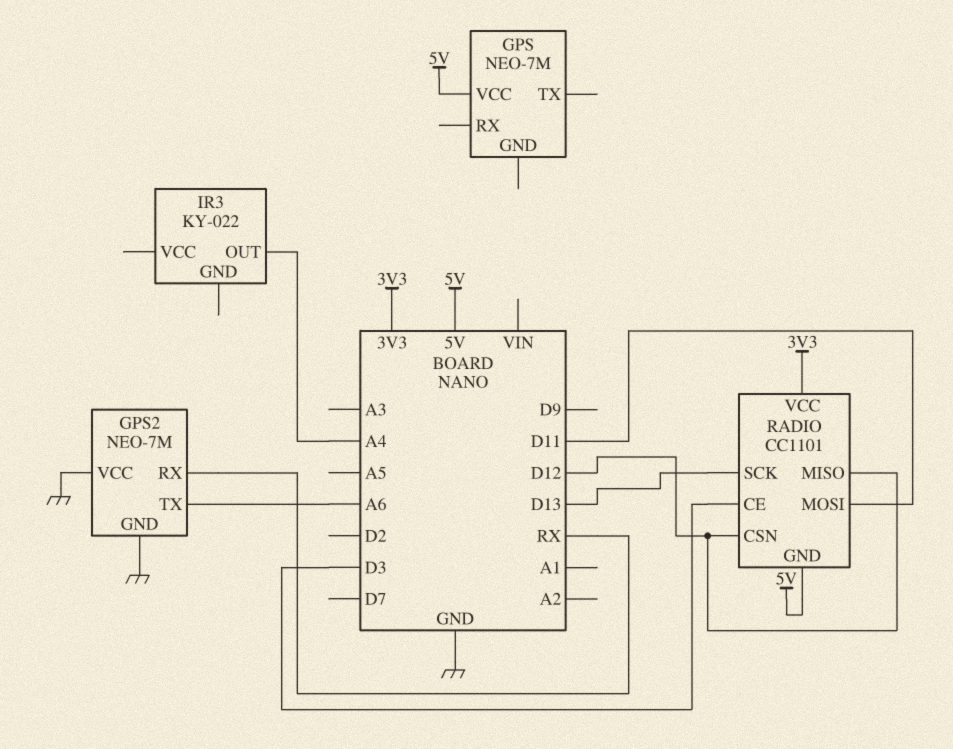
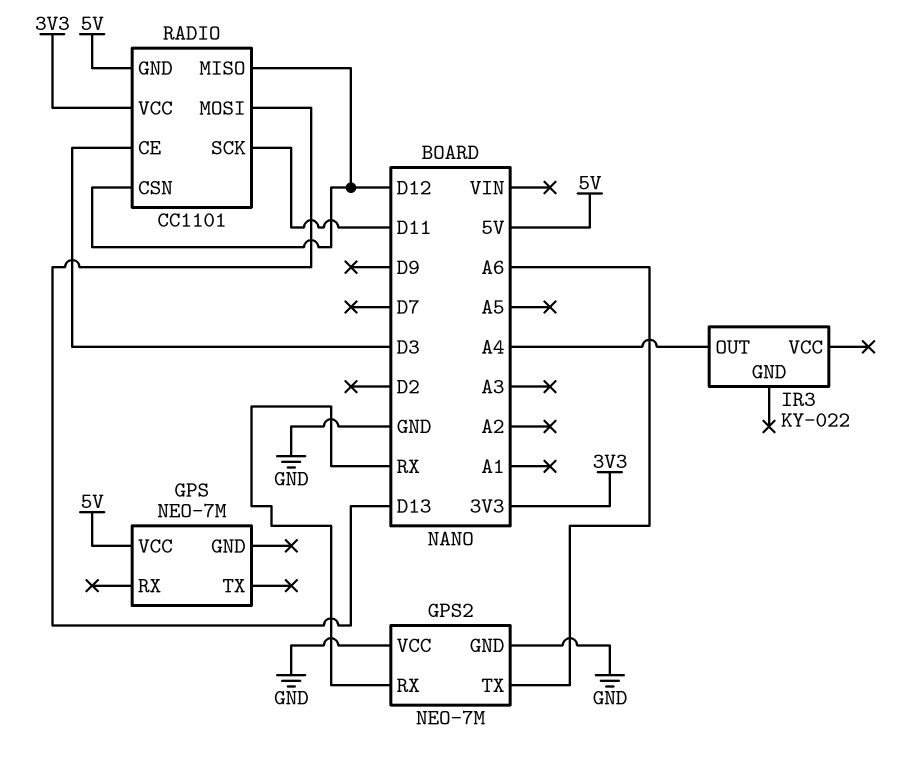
RADIO pin MOSI: D11 -> D13
RADIO pin SCK: D13 -> D11

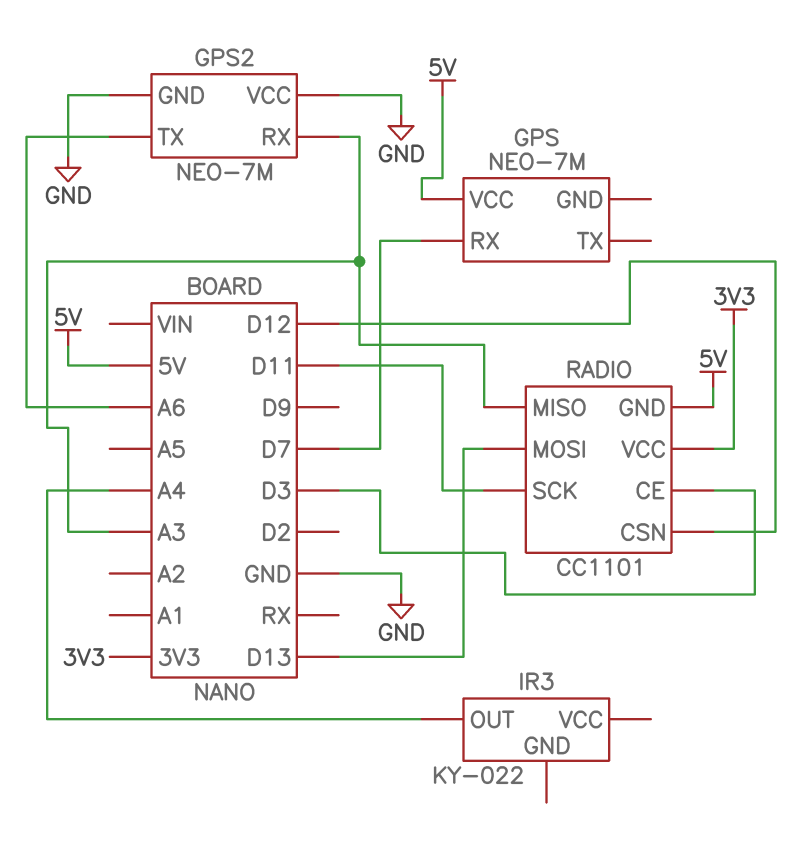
GPS pin RX: none -> D7
GPS2 pin RX: RX -> A3
RADIO pin MISO: D12 -> A3

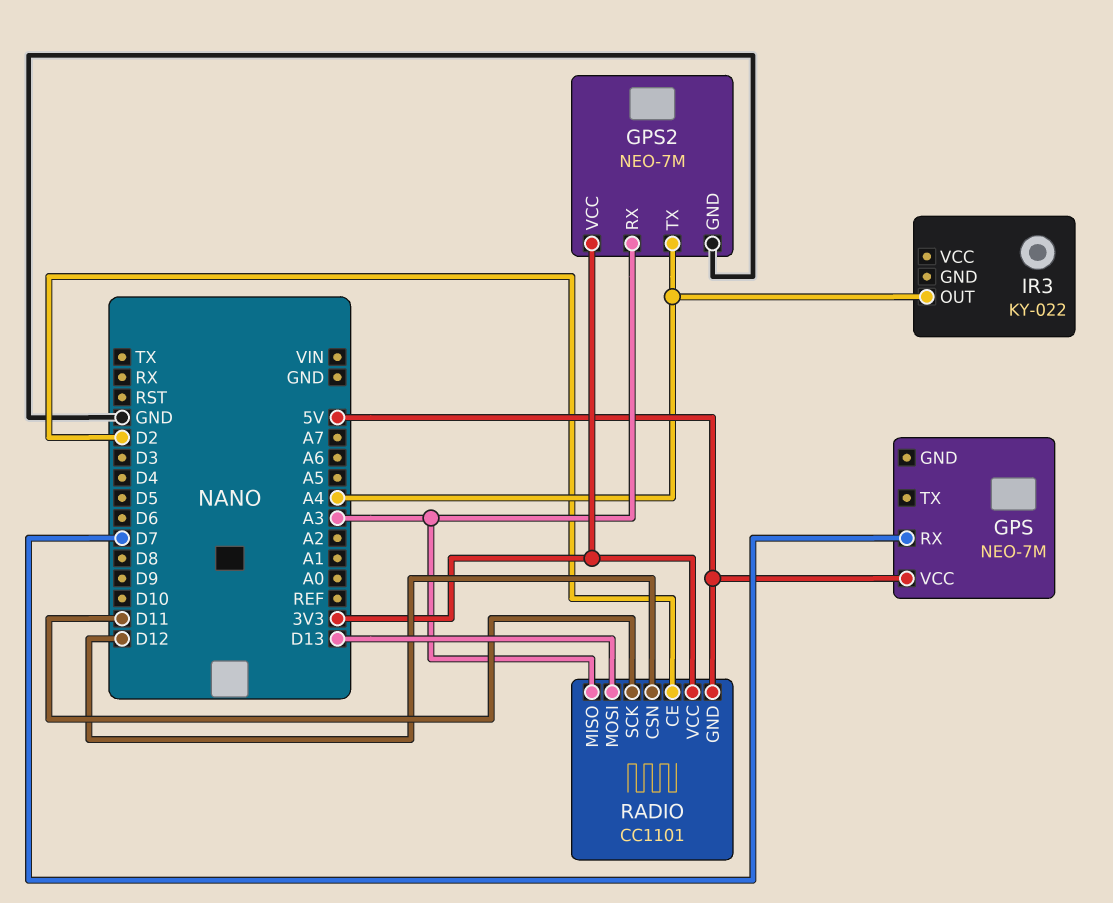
GPS2 pin TX: A6 -> A4
GPS2 pin VCC: GND -> 3V3
RADIO pin CE: D3 -> D2

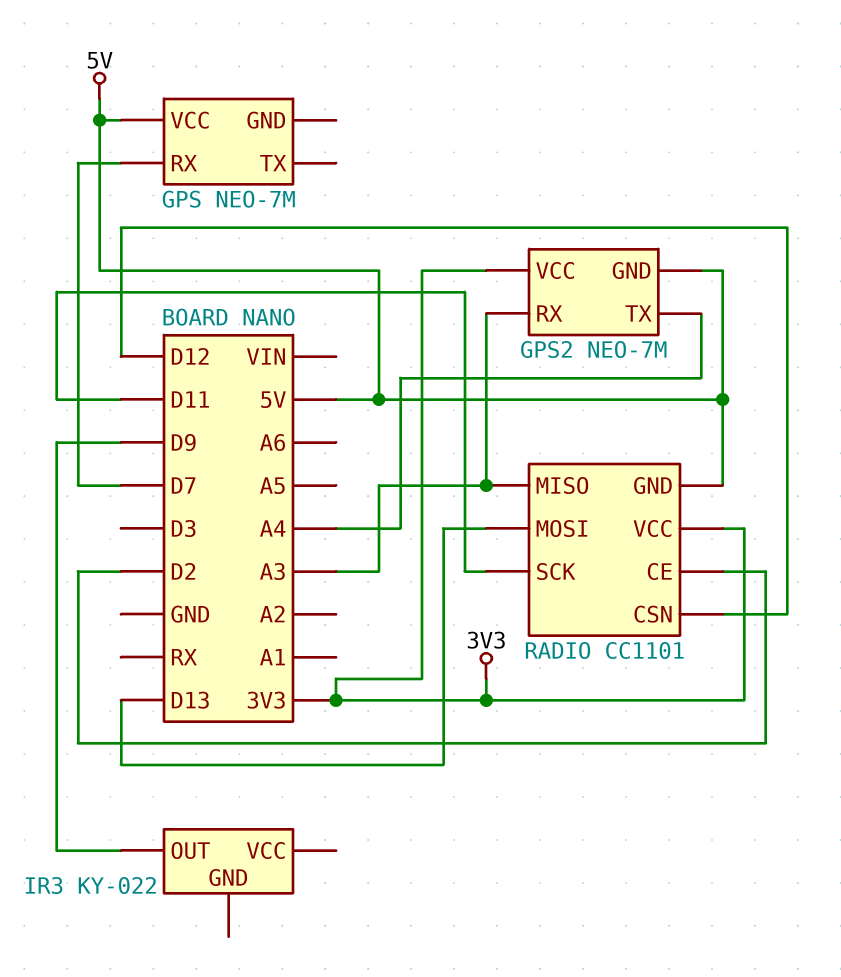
GPS2 pin GND: GND -> 5V
IR3 pin OUT: A4 -> D9

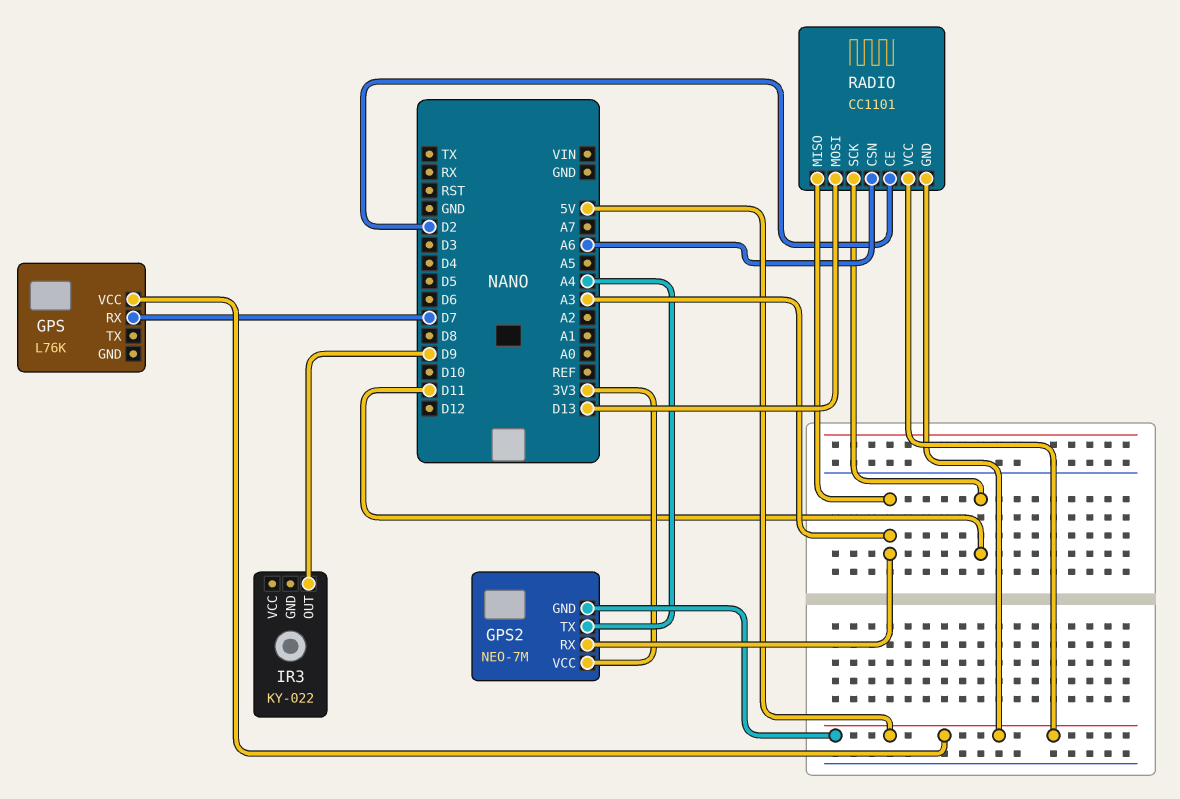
GPS: NEO-7M -> L76K
RADIO pin CSN: D12 -> A6
RADIO pin VCC: 3V3 -> 5V

